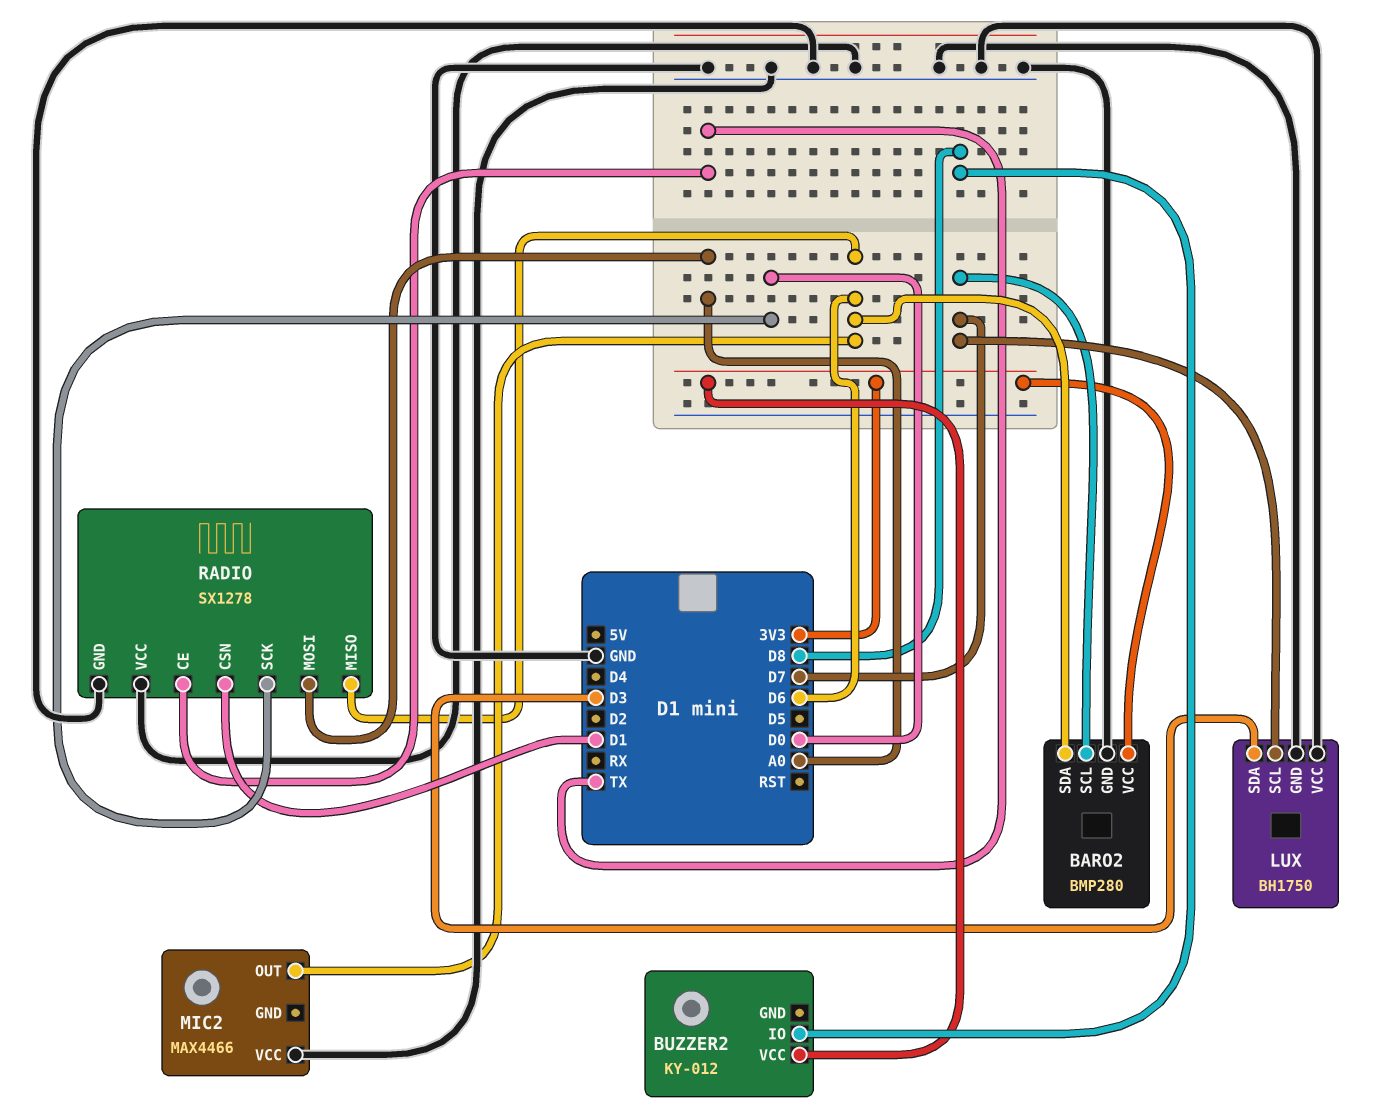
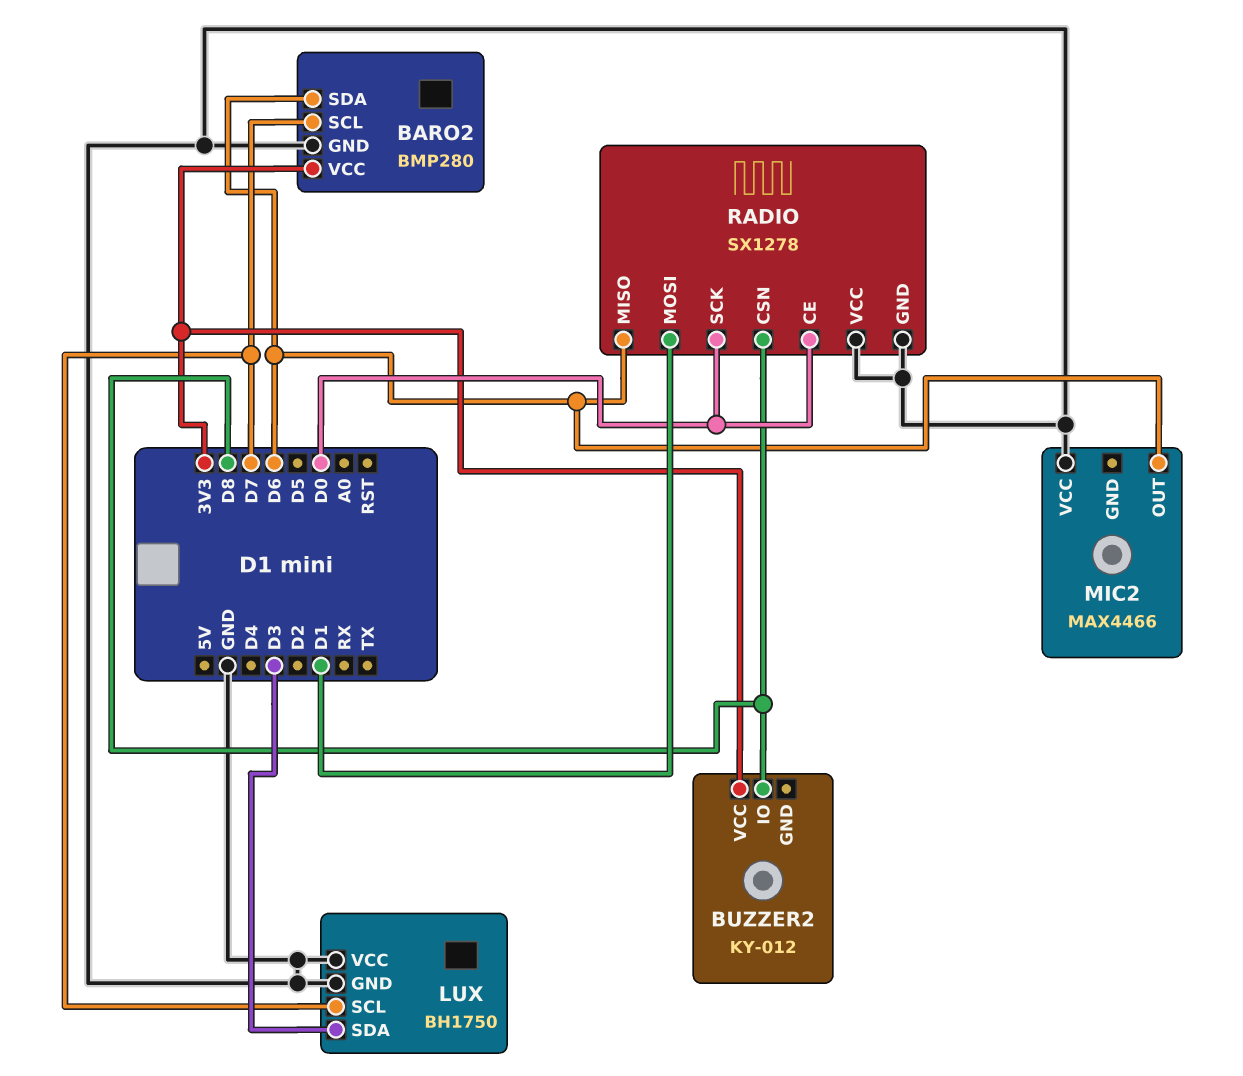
RADIO pin CE: TX -> D0
RADIO pin CSN: D1 -> D8
RADIO pin MOSI: A0 -> D1

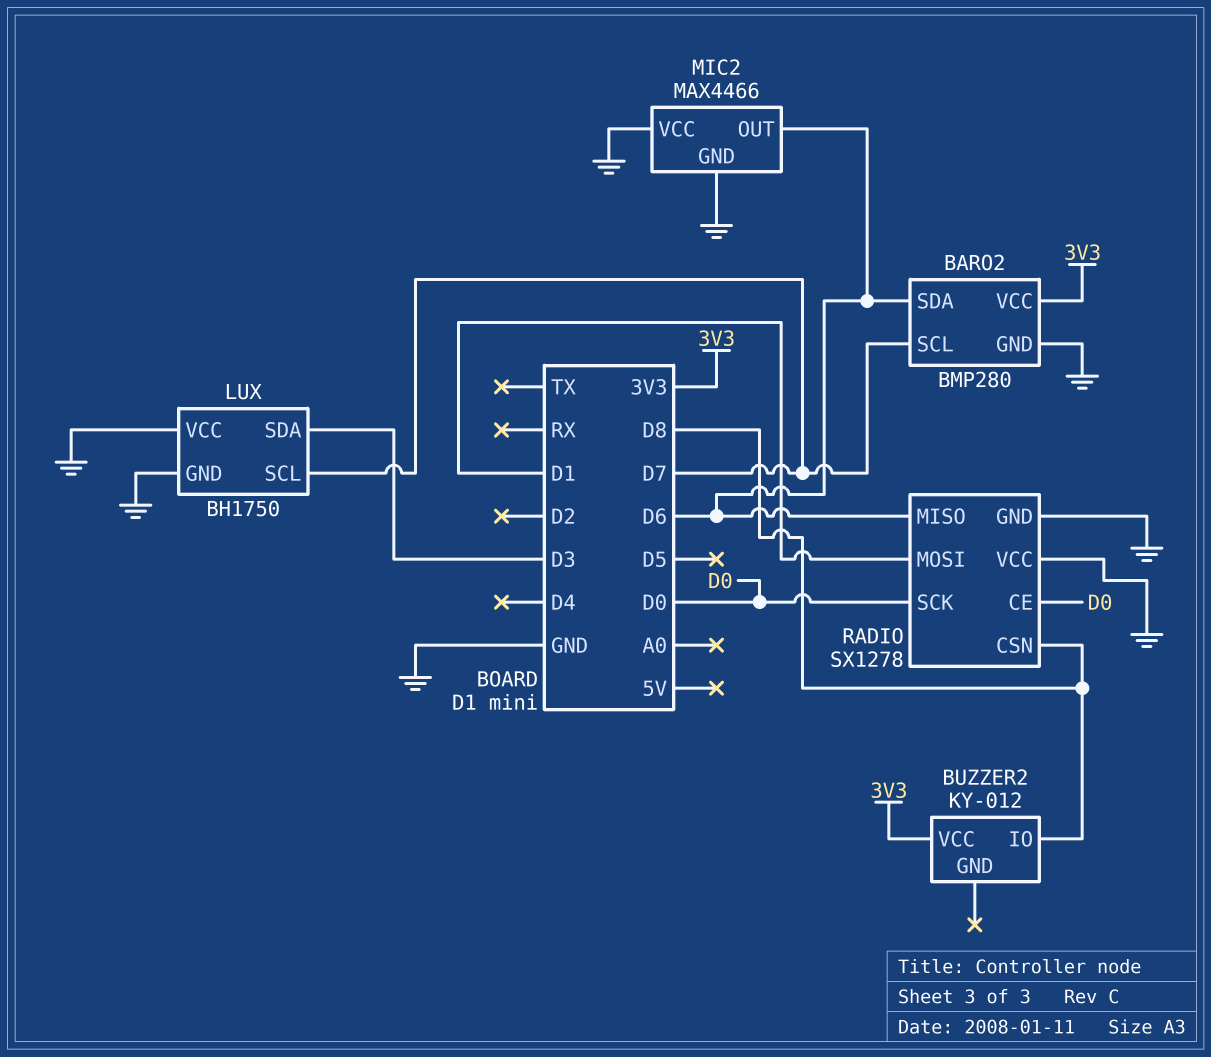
MIC2 pin GND: none -> GND

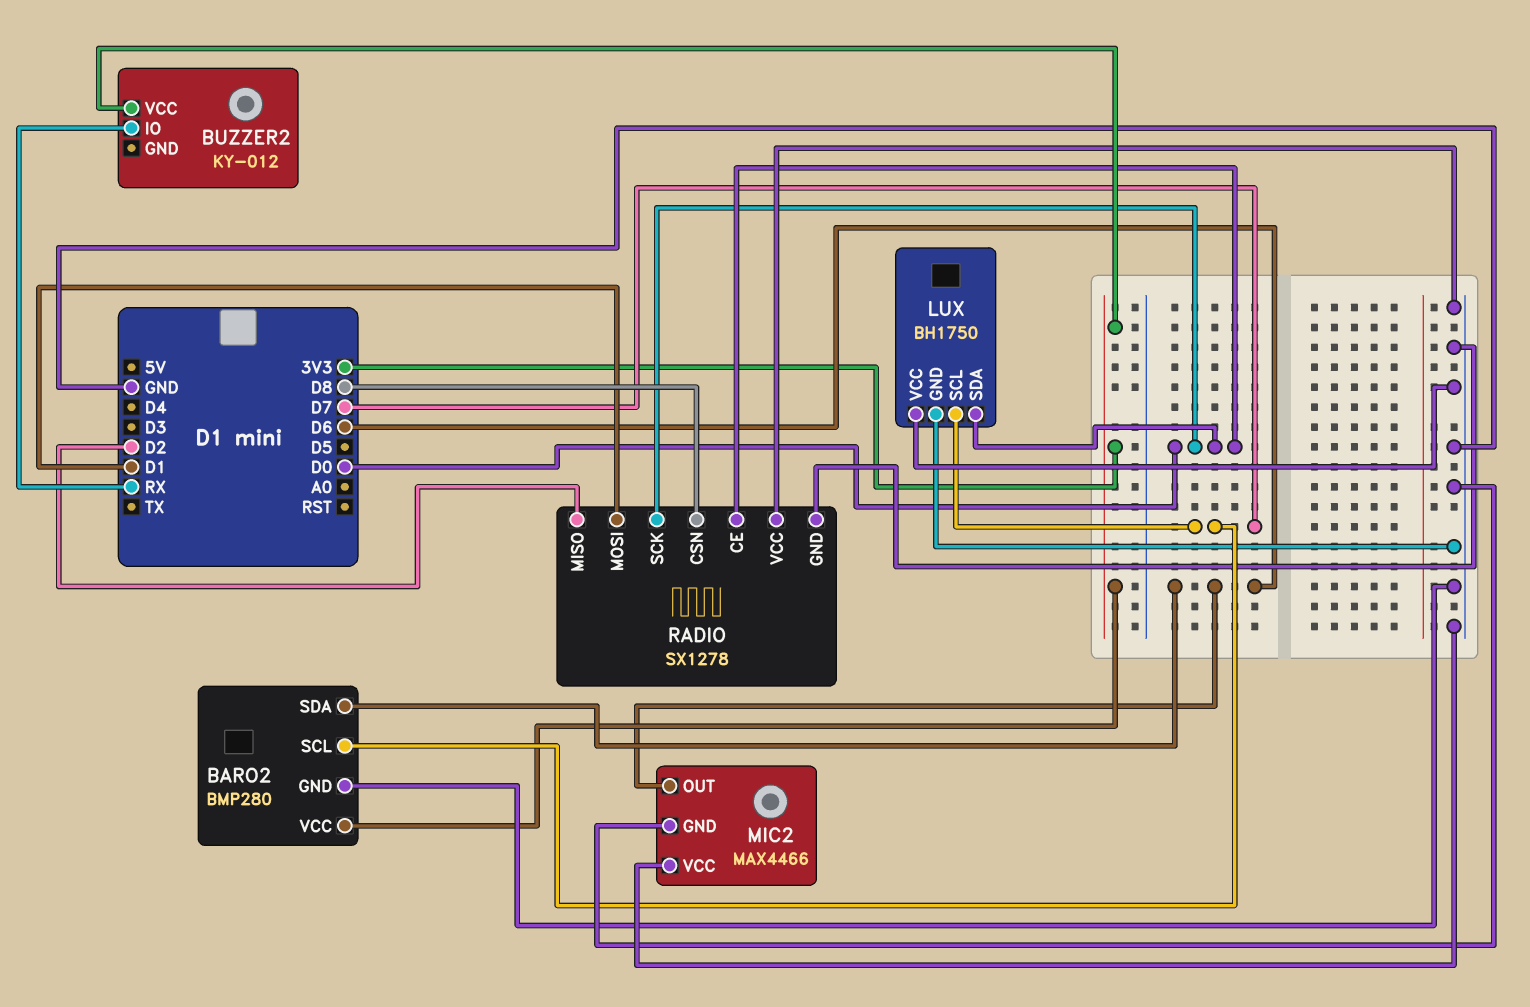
BUZZER2 pin IO: D8 -> RX
LUX pin SDA: D3 -> D0
RADIO pin MISO: D6 -> D2

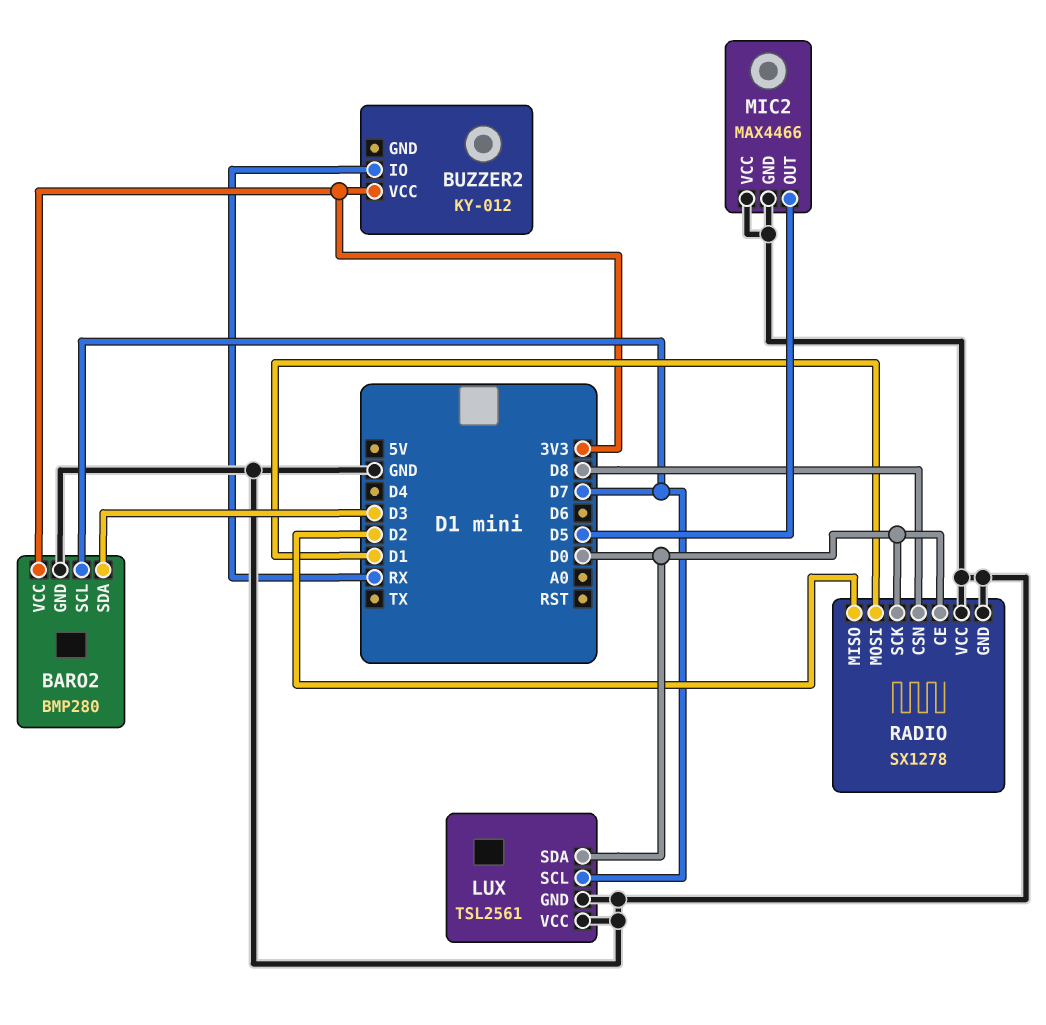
BARO2 pin SDA: D6 -> D3
LUX: BH1750 -> TSL2561
MIC2 pin OUT: D6 -> D5

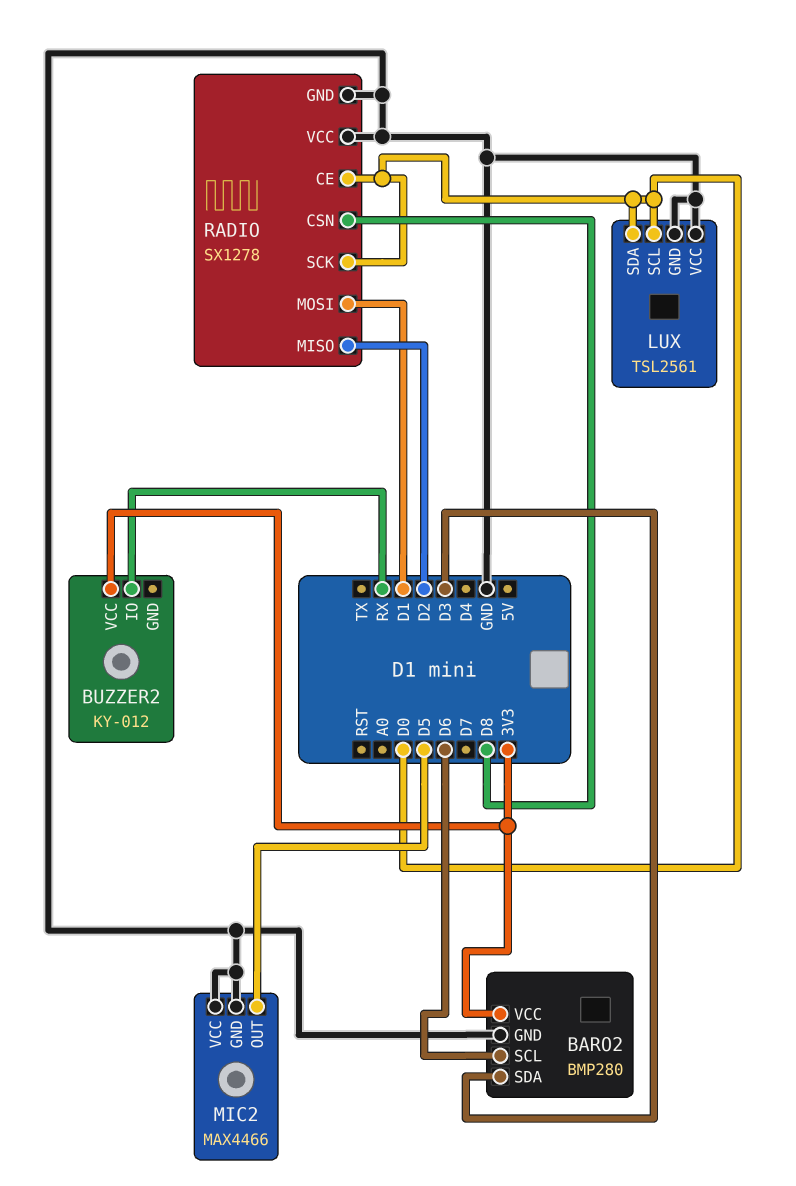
BARO2 pin SCL: D7 -> D6
LUX pin SCL: D7 -> D0

